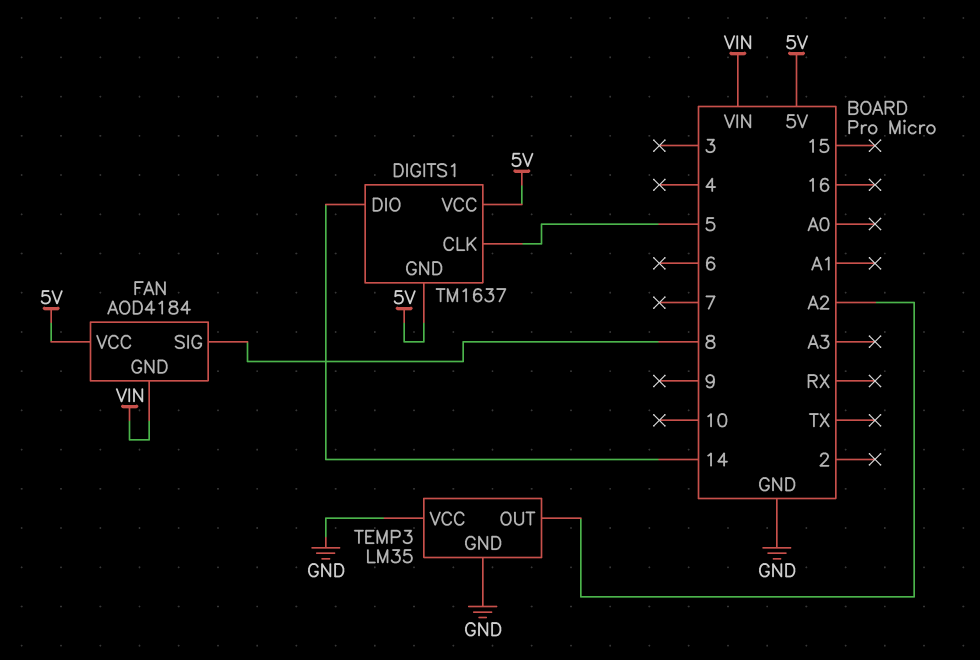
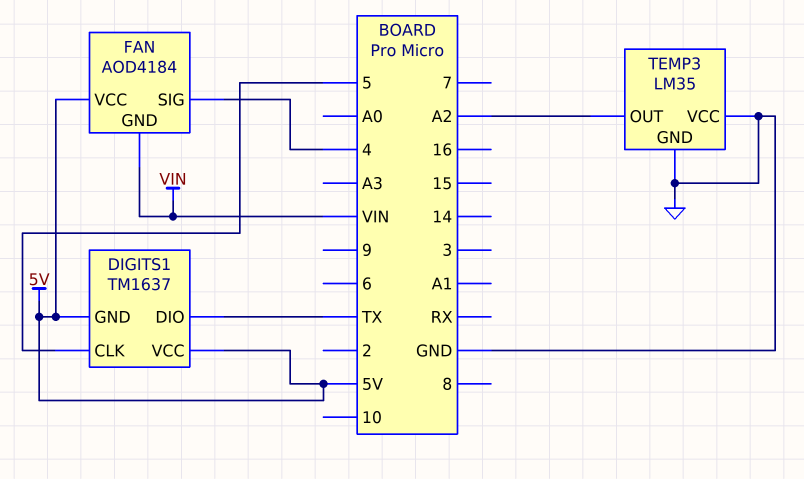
DIGITS1 pin DIO: 14 -> TX
FAN pin SIG: 8 -> 4

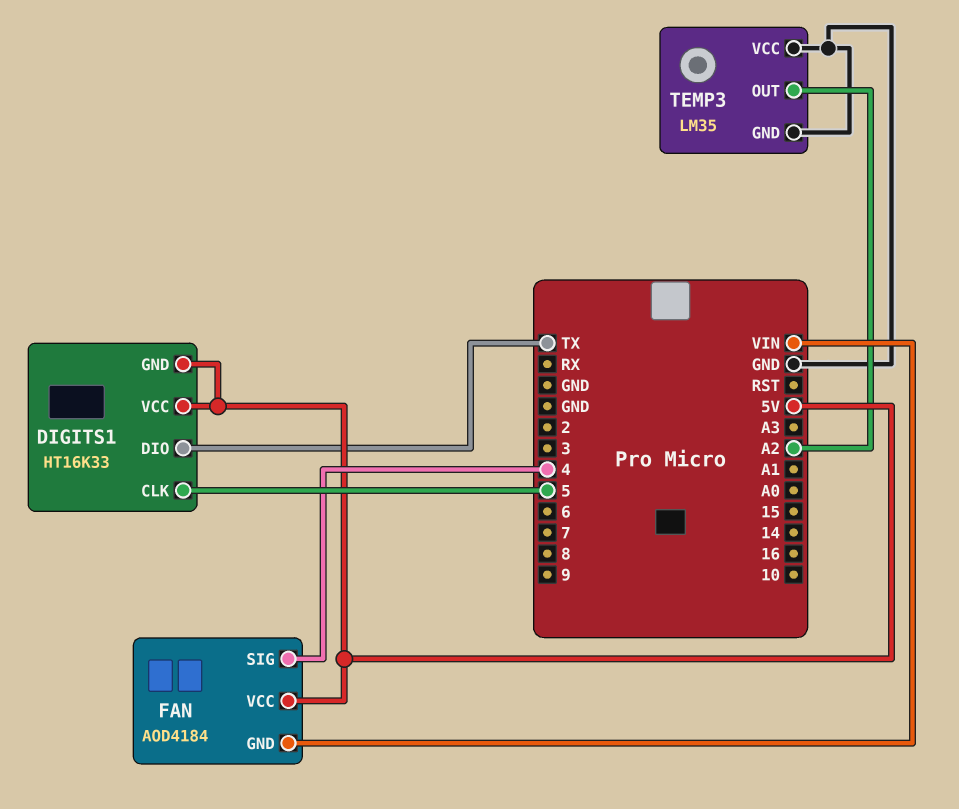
DIGITS1: TM1637 -> HT16K33

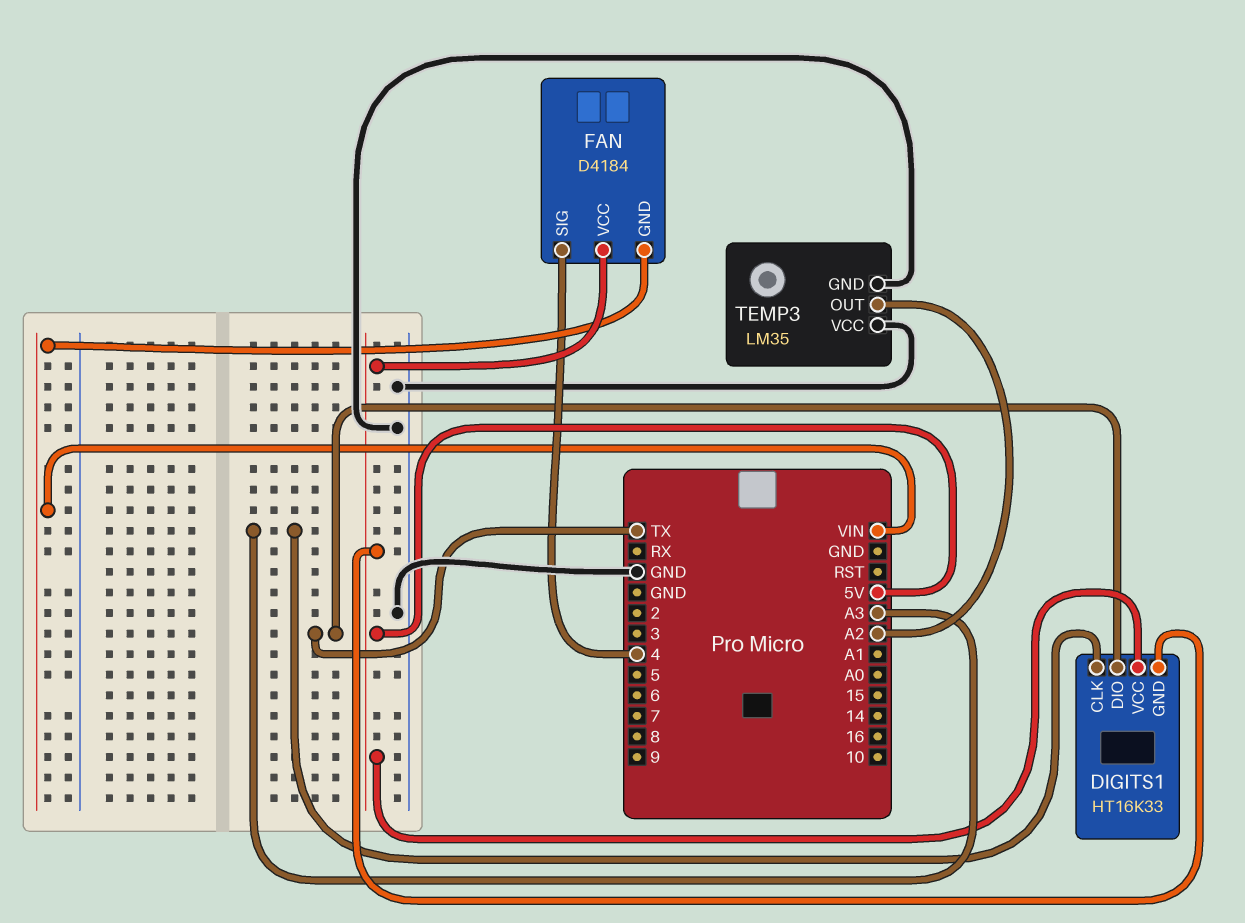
DIGITS1 pin CLK: 5 -> A3
FAN: AOD4184 -> D4184

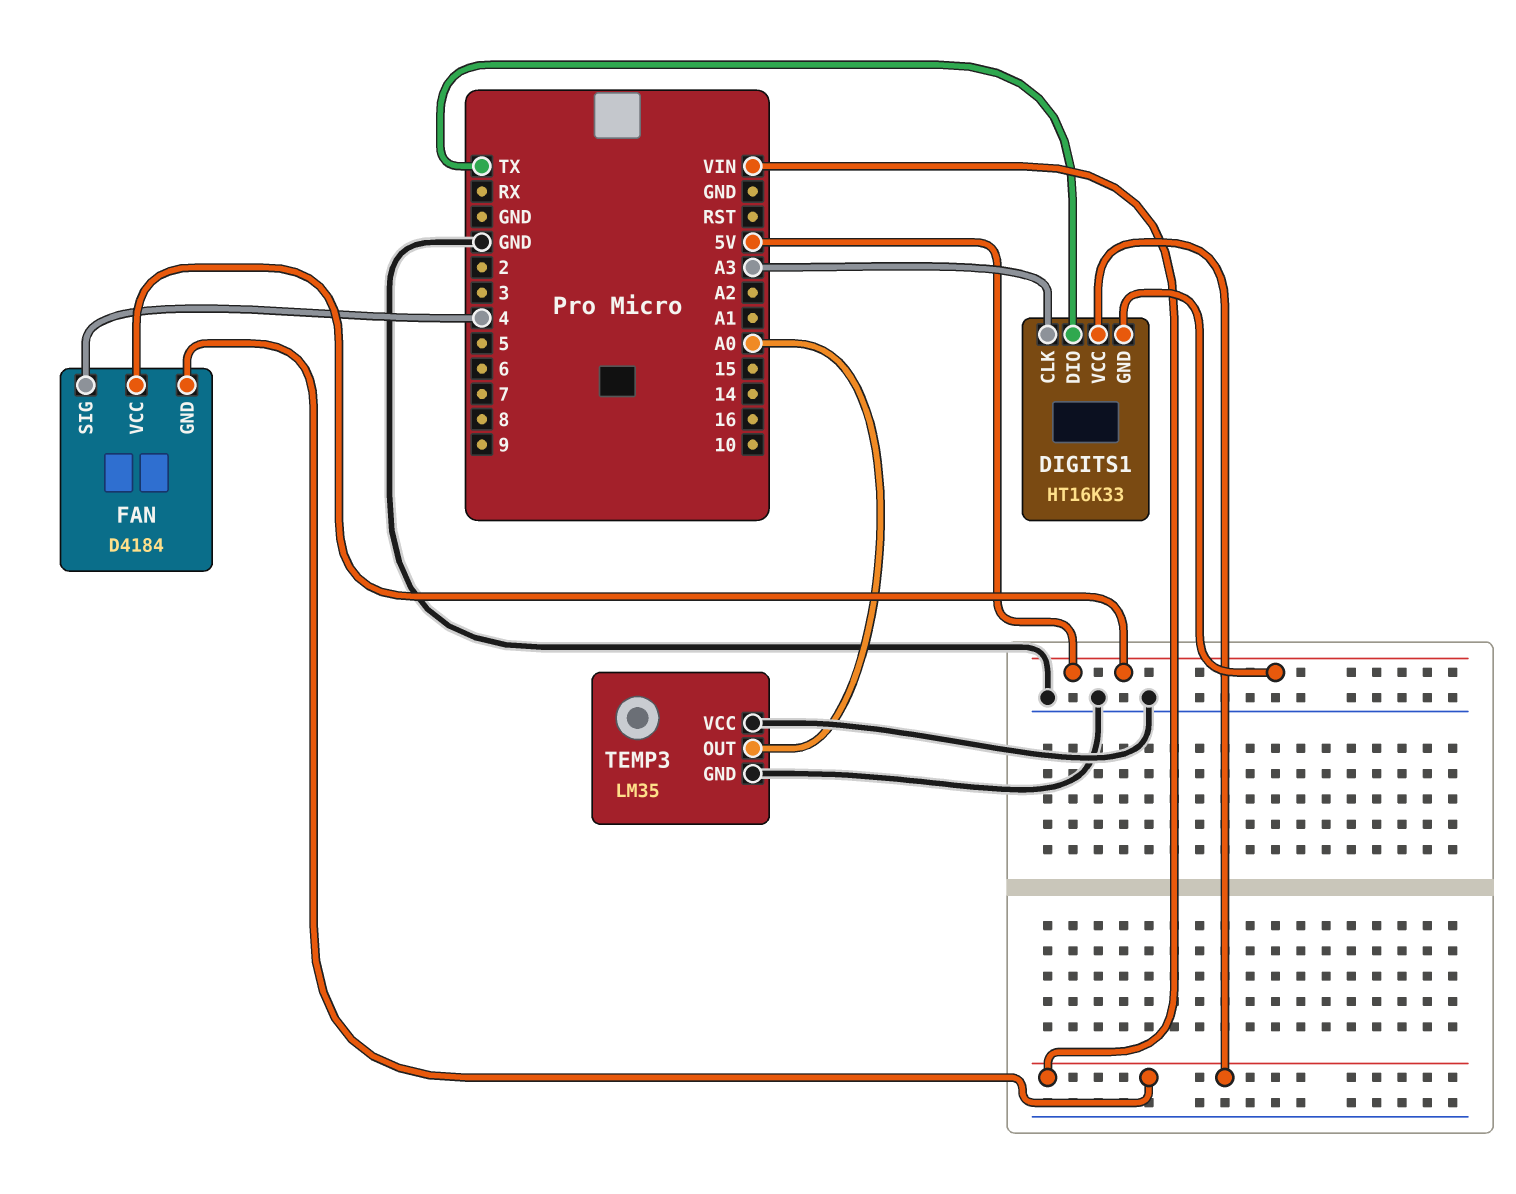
DIGITS1 pin VCC: 5V -> VIN
TEMP3 pin OUT: A2 -> A0

